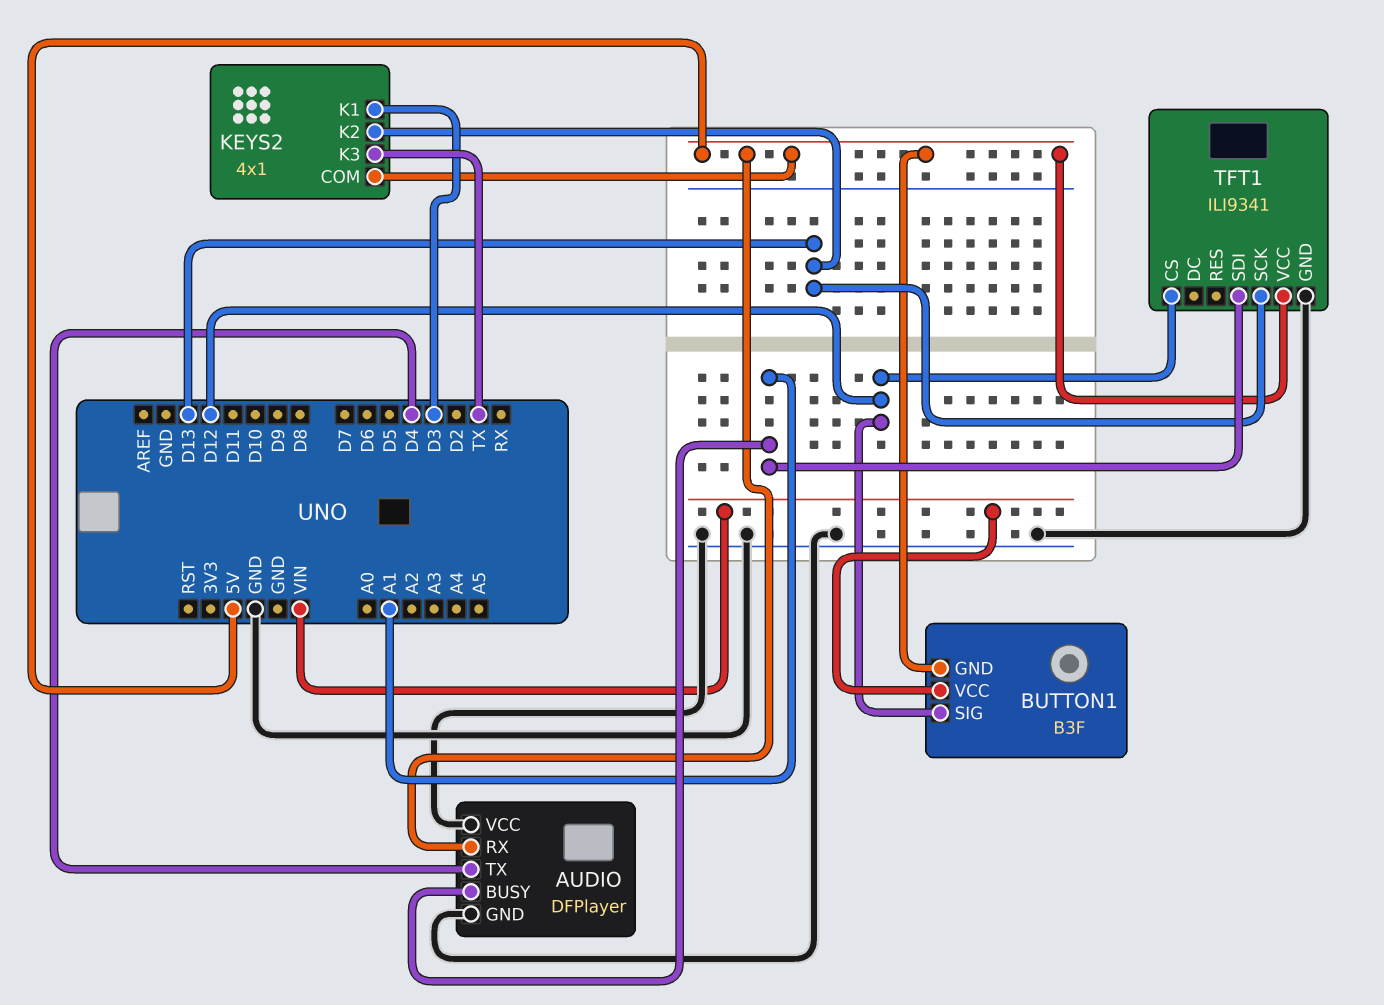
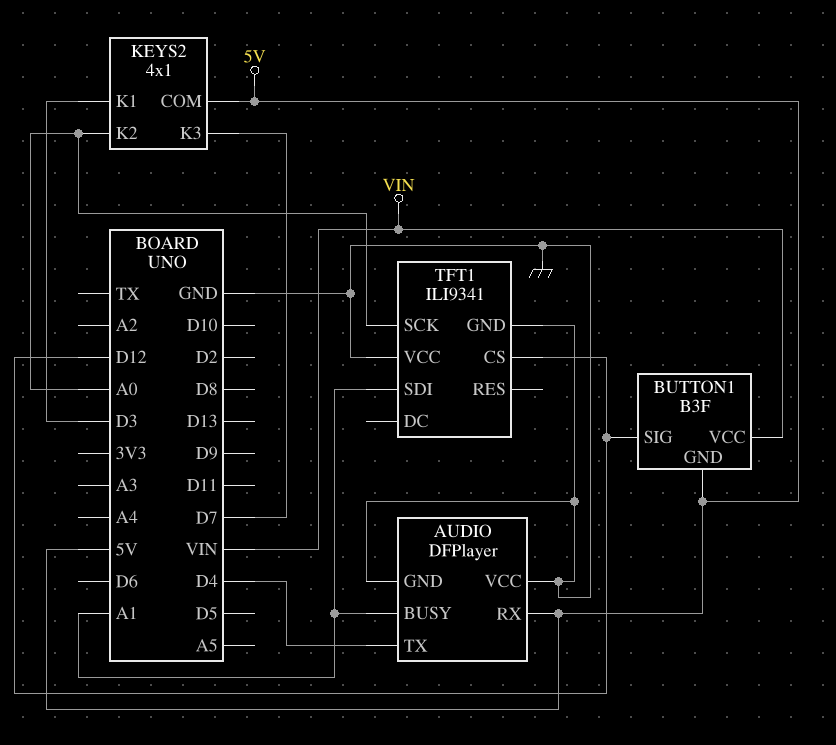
KEYS2 pin K2: D13 -> A0
KEYS2 pin K3: TX -> D7
TFT1 pin SCK: D13 -> A0
TFT1 pin VCC: 5V -> GND

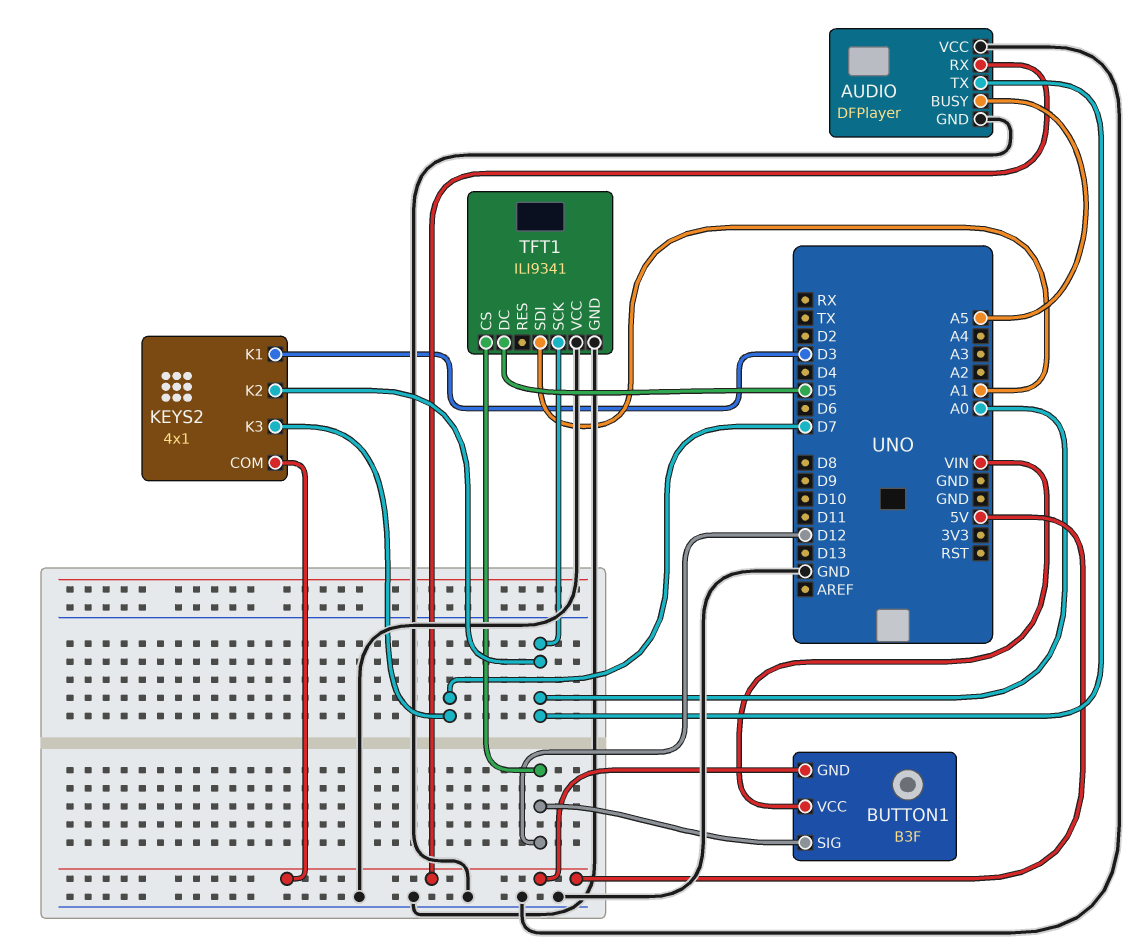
AUDIO pin BUSY: A1 -> A5
AUDIO pin TX: D4 -> A0
TFT1 pin DC: none -> D5

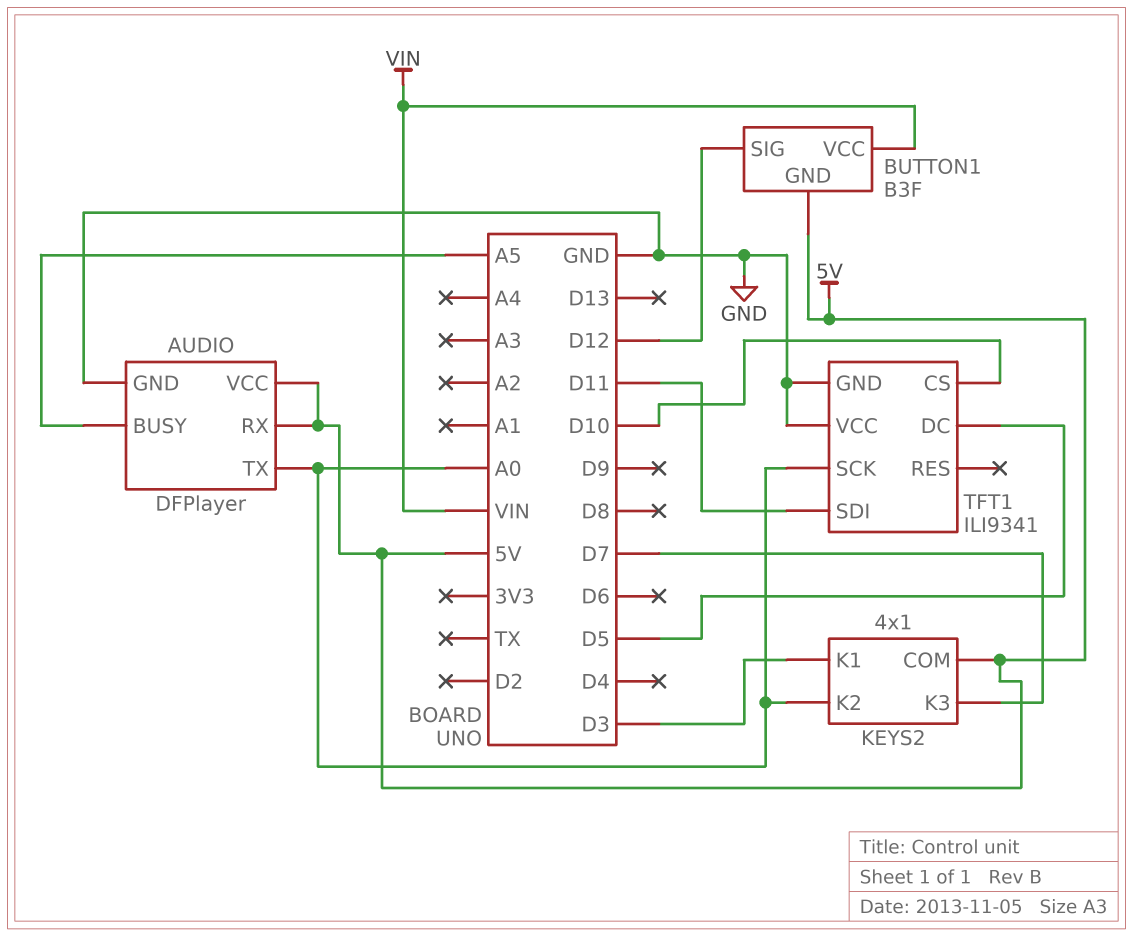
AUDIO pin VCC: GND -> 5V
TFT1 pin CS: D12 -> D10
TFT1 pin SDI: A1 -> D11

